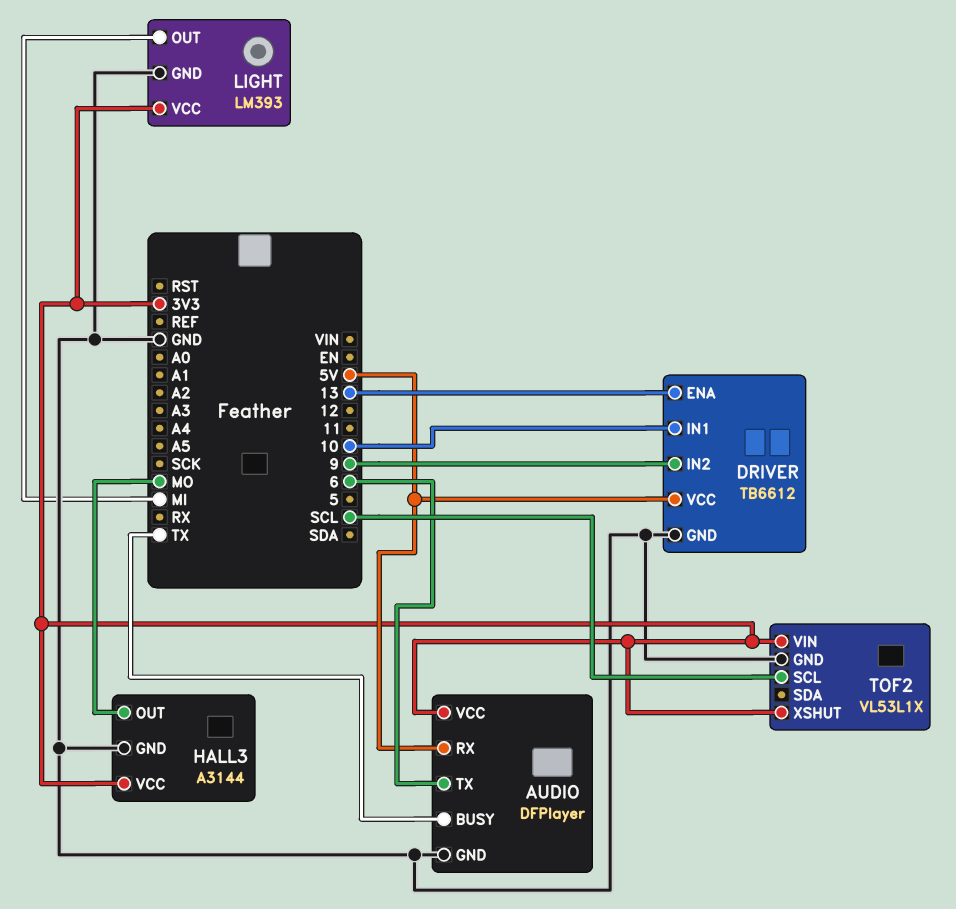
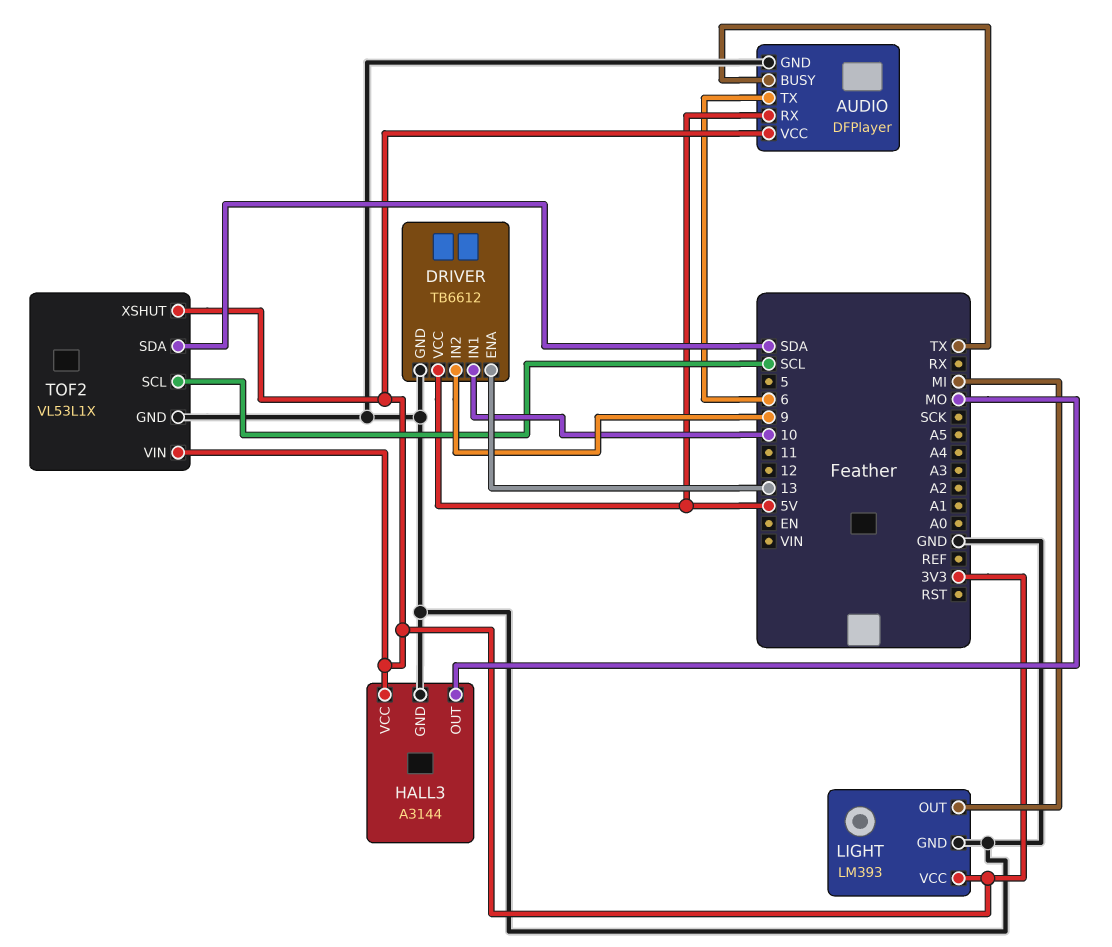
TOF2 pin SDA: none -> SDA

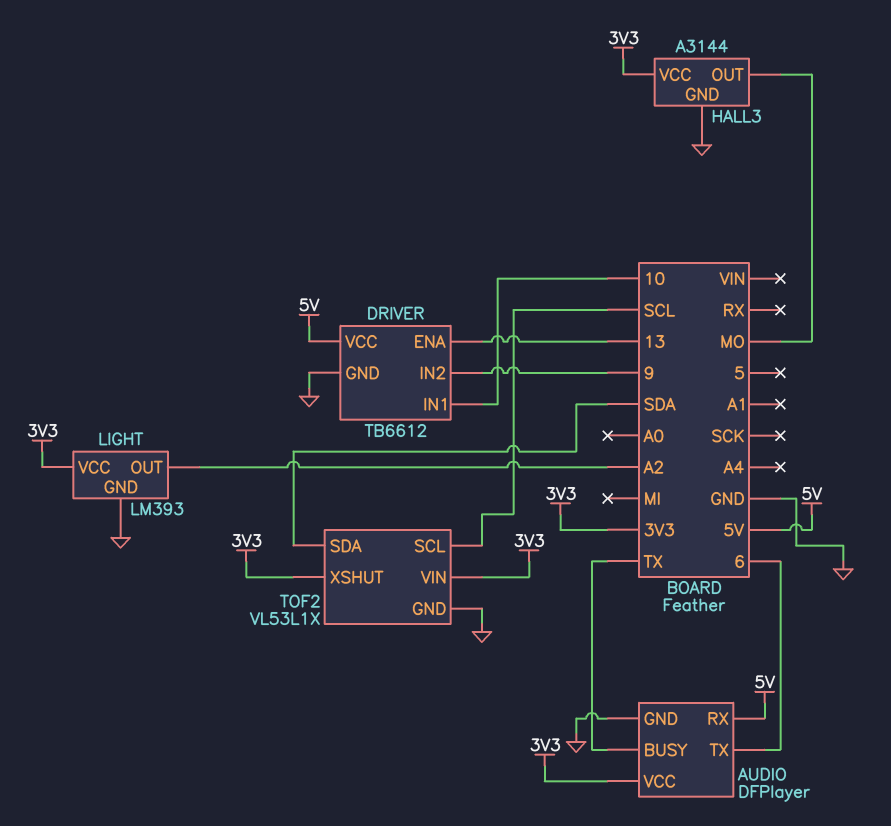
LIGHT pin OUT: MI -> A2

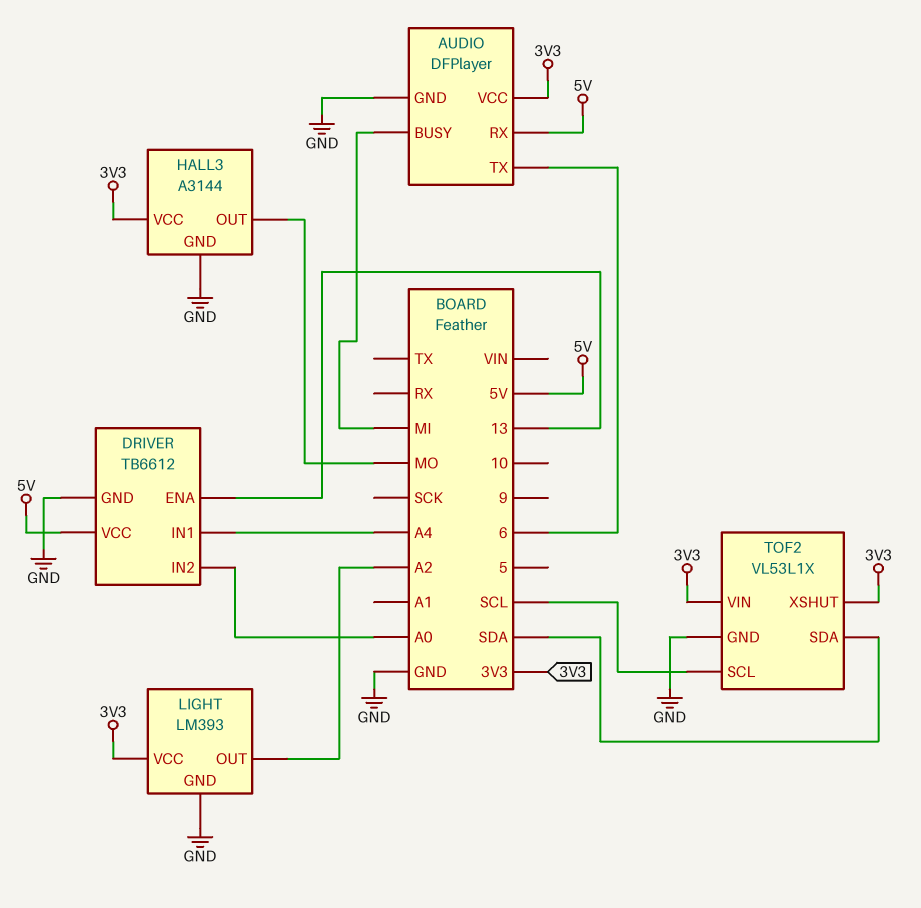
AUDIO pin BUSY: TX -> MI
DRIVER pin IN1: 10 -> A4
DRIVER pin IN2: 9 -> A0

